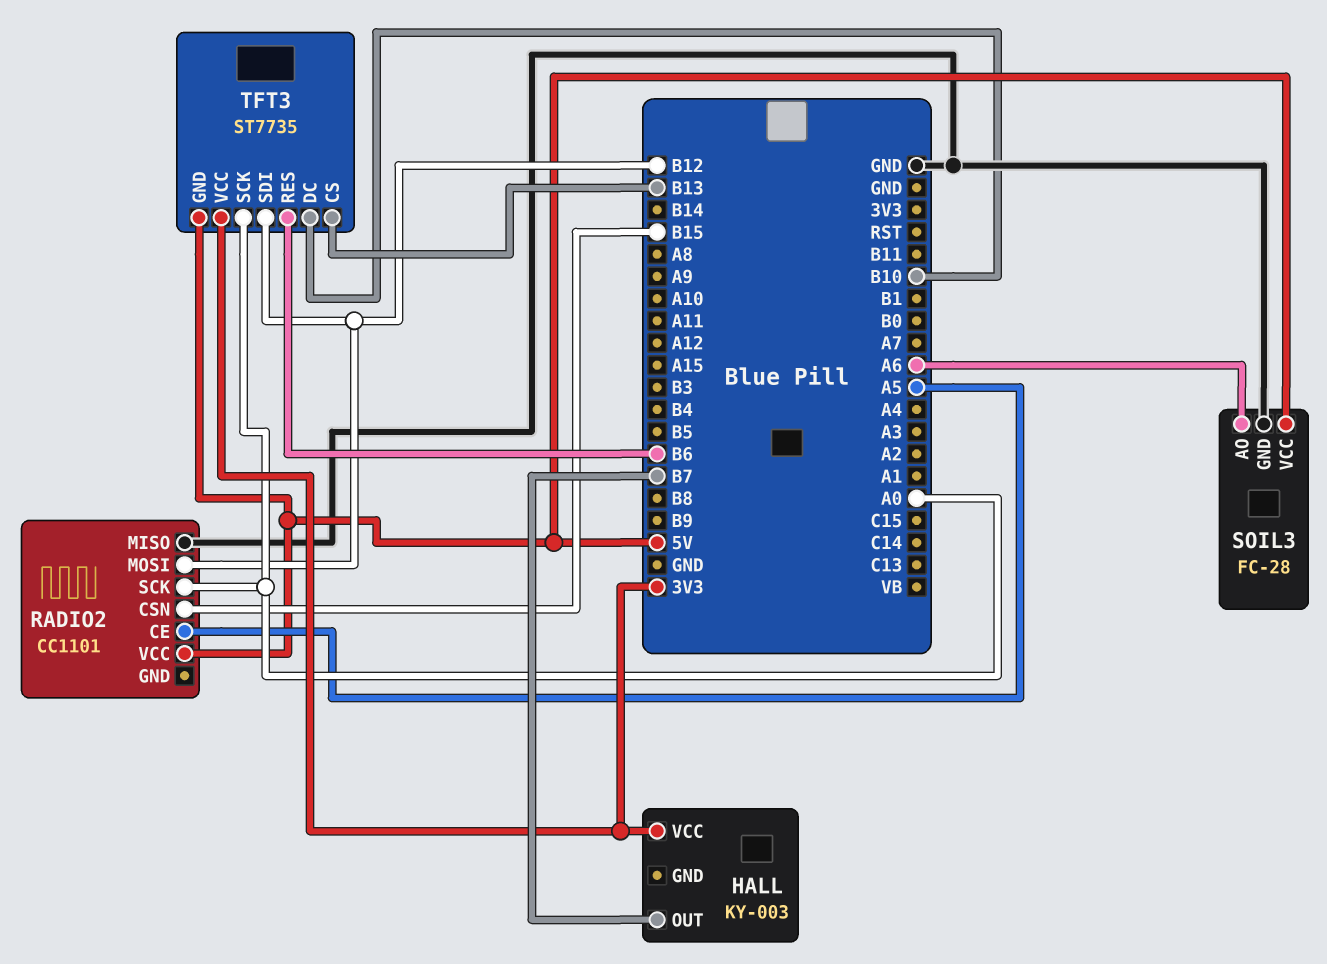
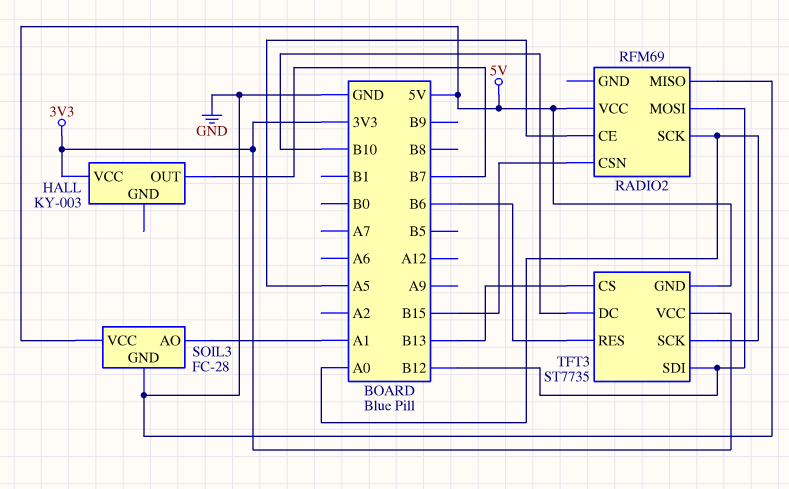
RADIO2: CC1101 -> RFM69
SOIL3 pin AO: A6 -> A1

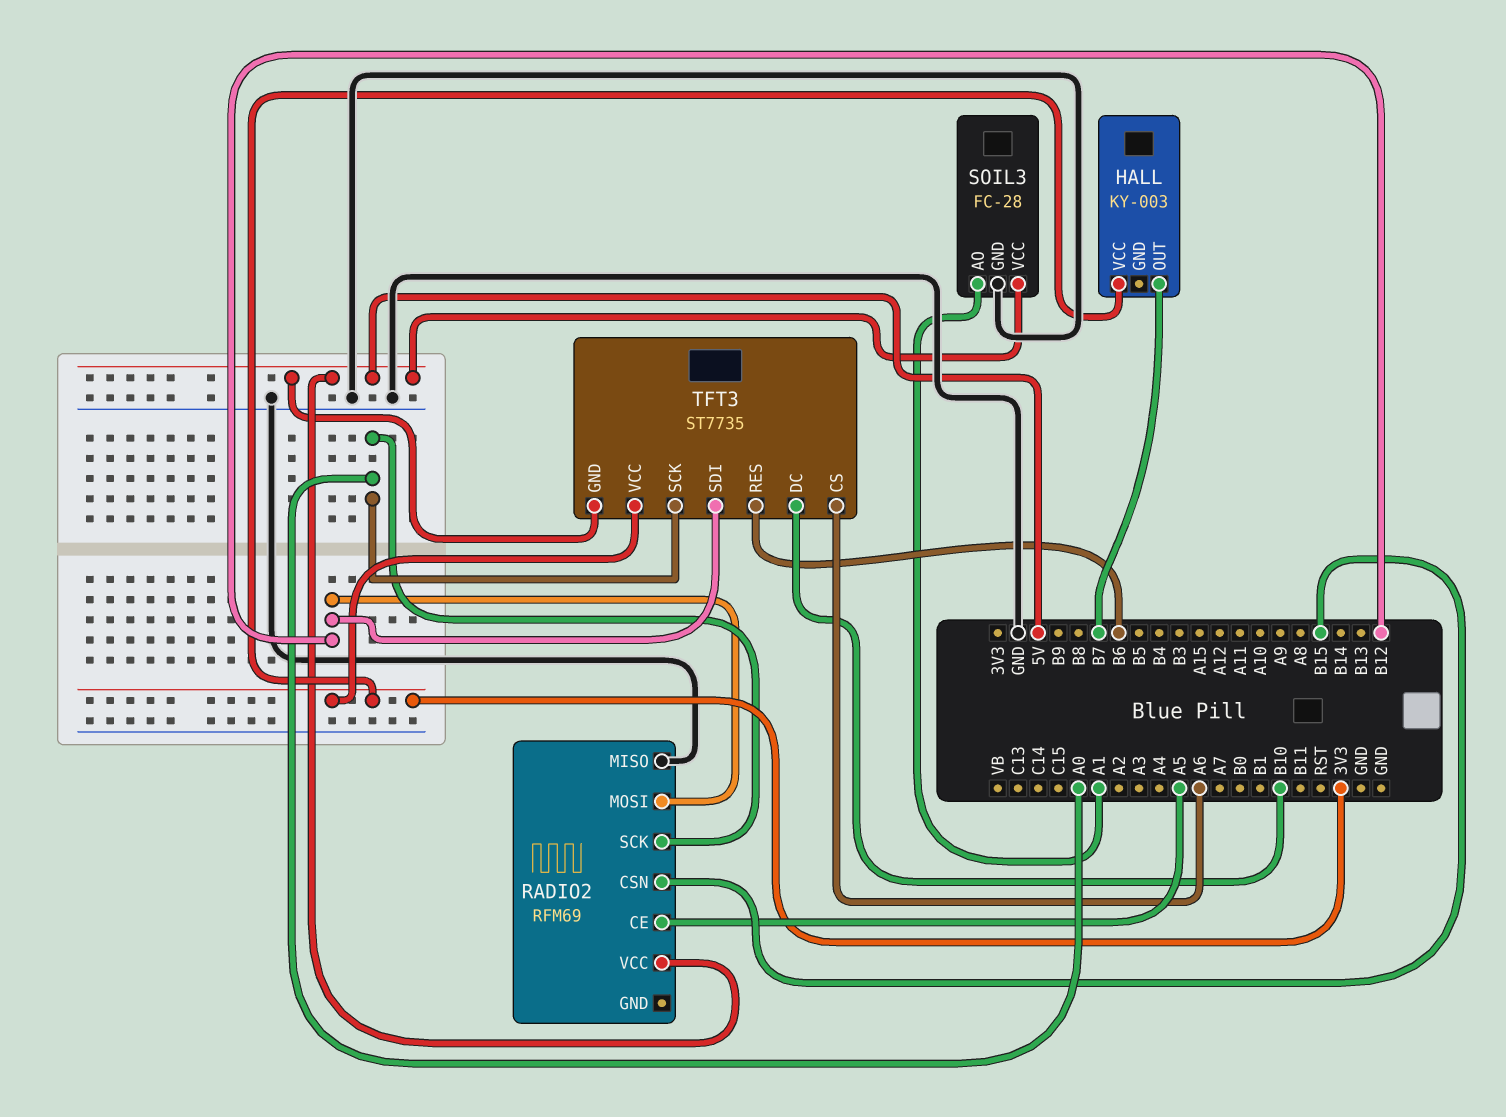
TFT3 pin CS: B13 -> A6

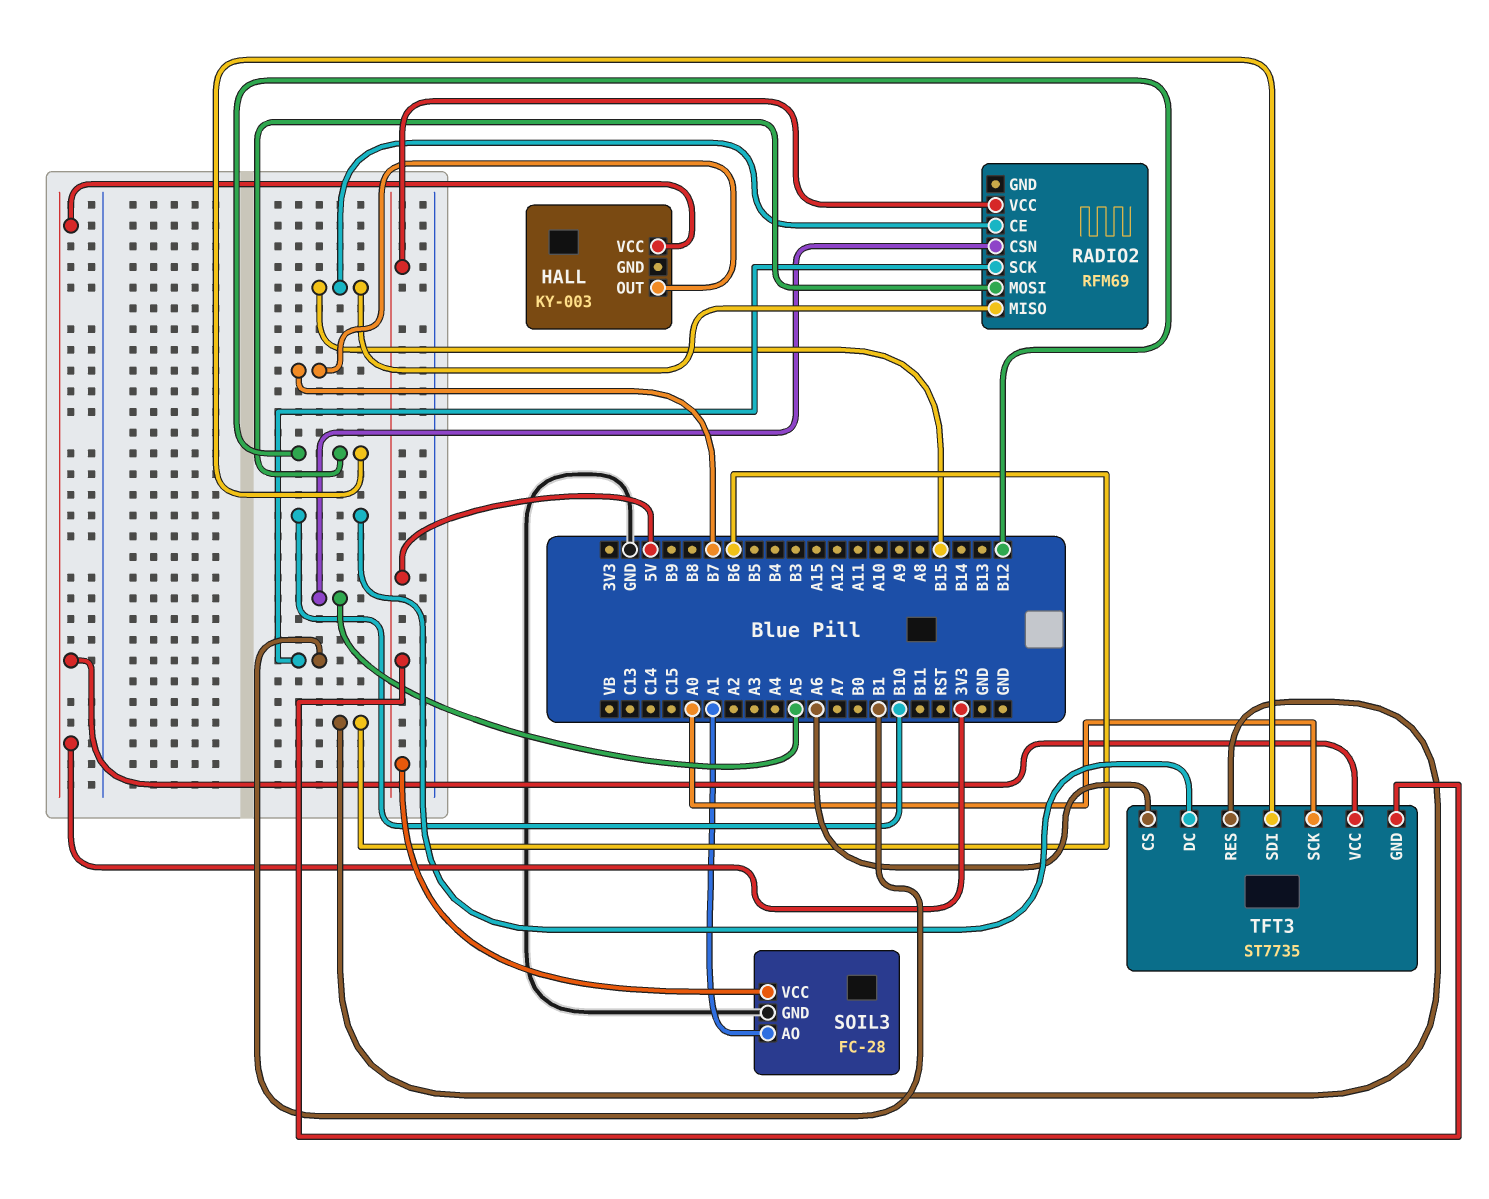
RADIO2 pin CE: A5 -> B15
RADIO2 pin CSN: B15 -> A5
RADIO2 pin MISO: GND -> B15
RADIO2 pin SCK: A0 -> B1

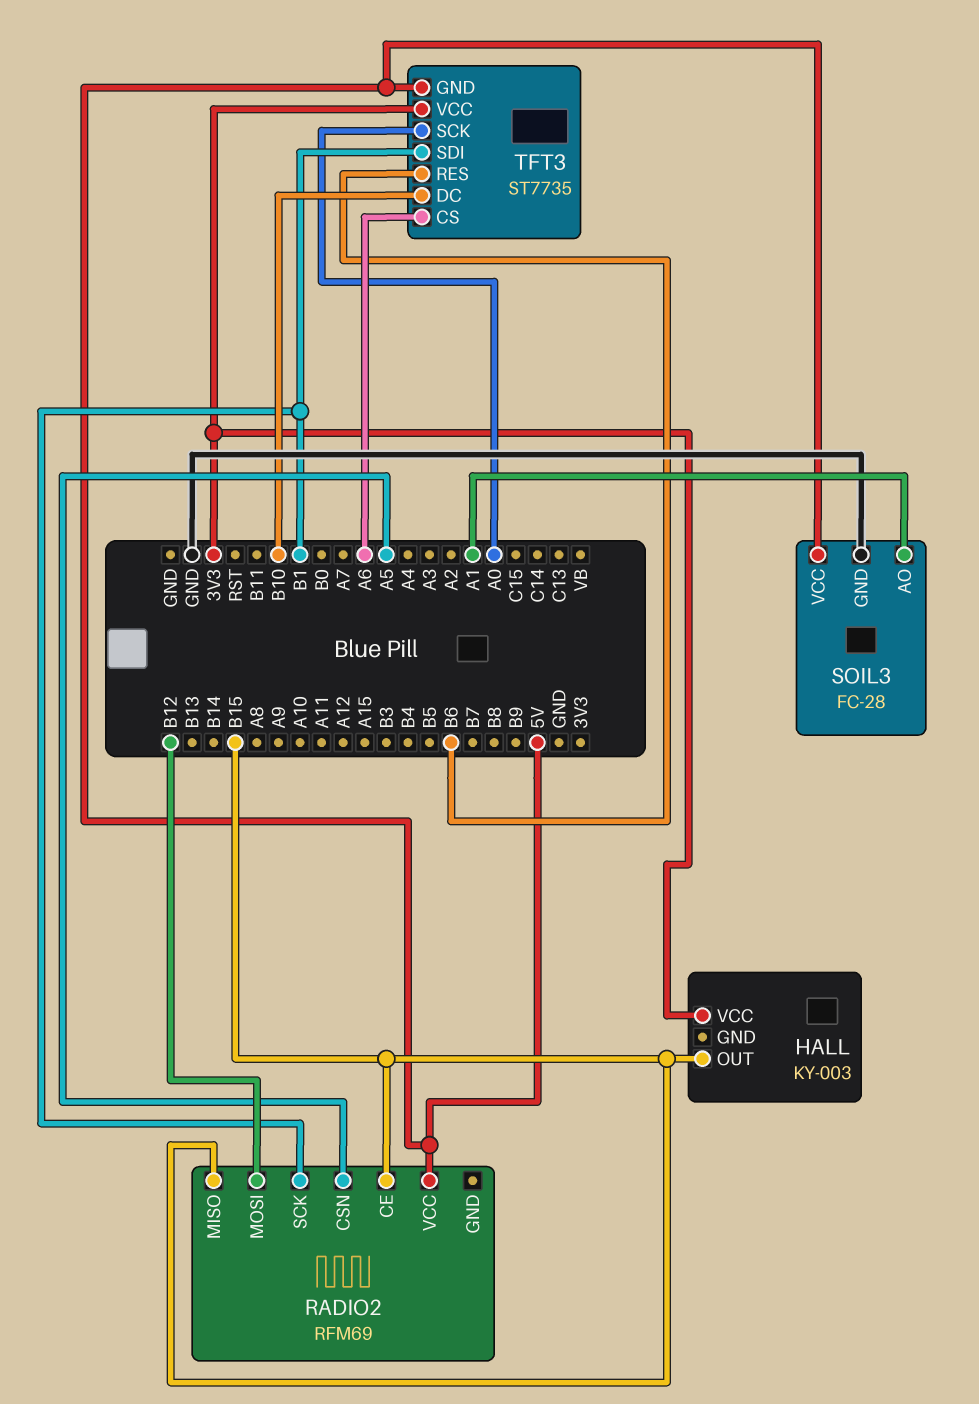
HALL pin OUT: B7 -> B15
TFT3 pin SDI: B12 -> B1

